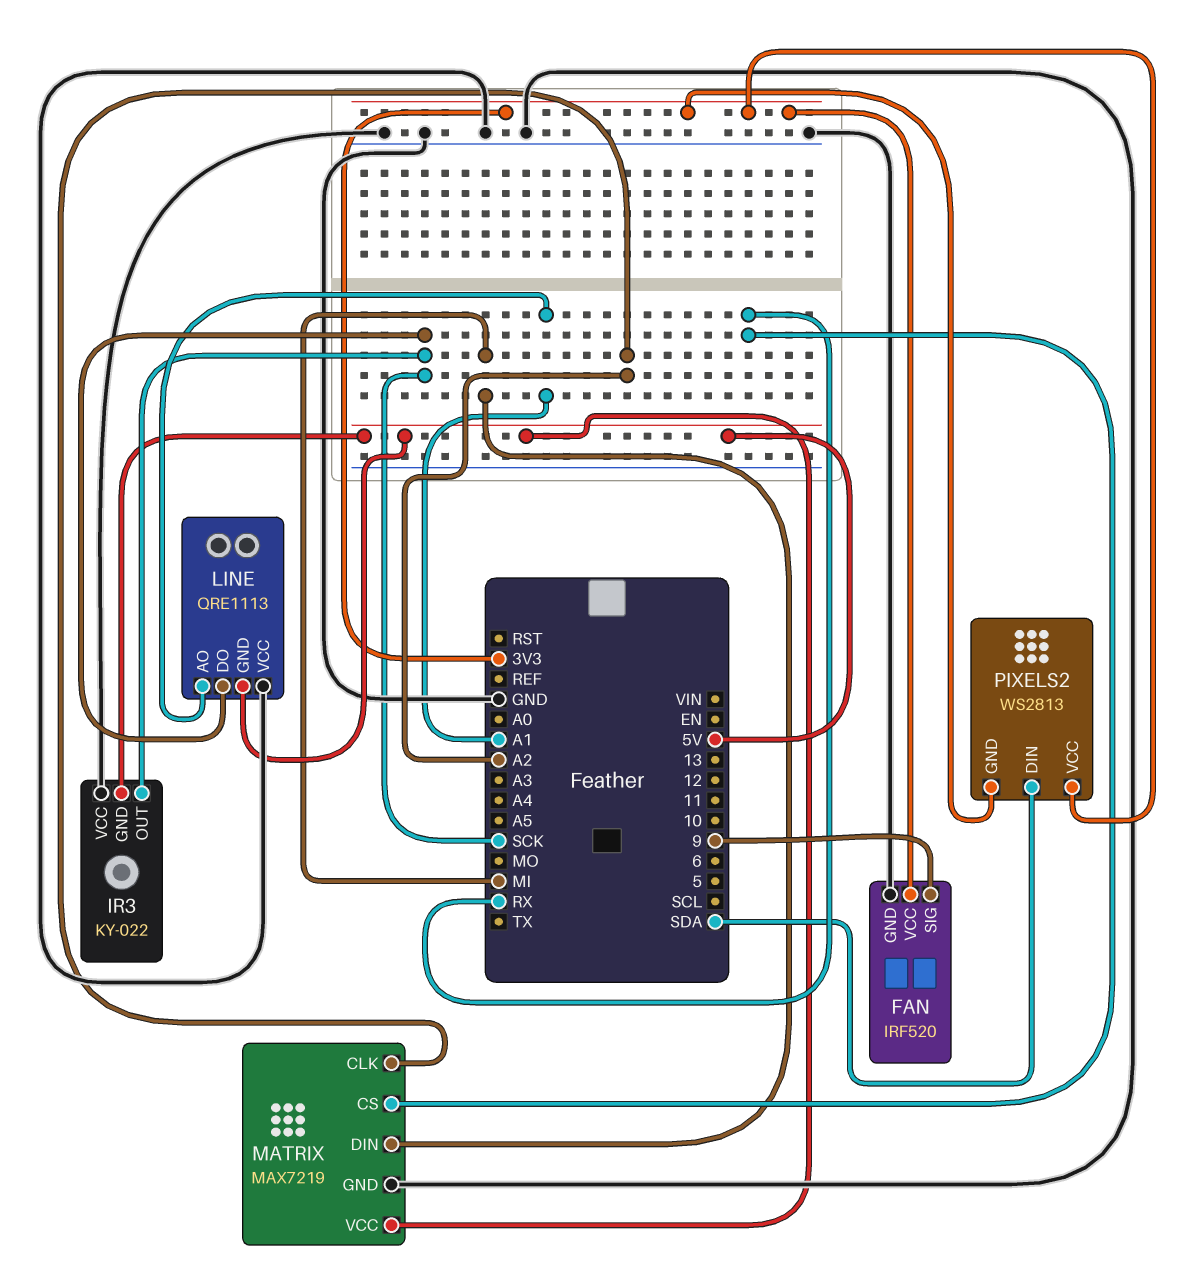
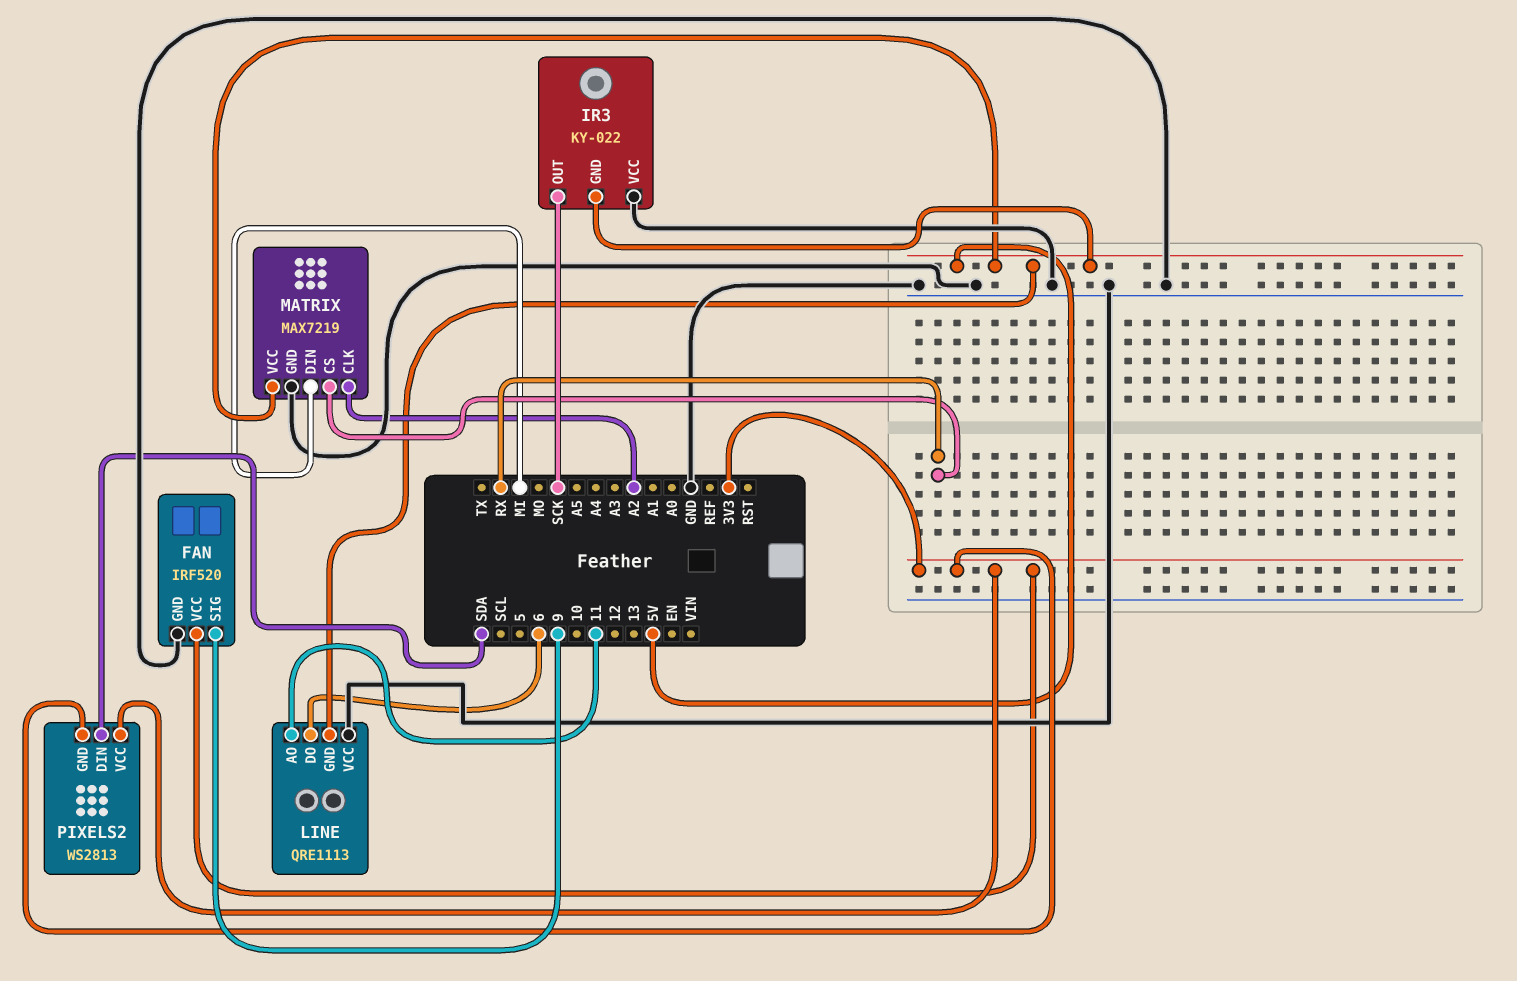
LINE pin AO: A1 -> 11
LINE pin DO: SCK -> 6

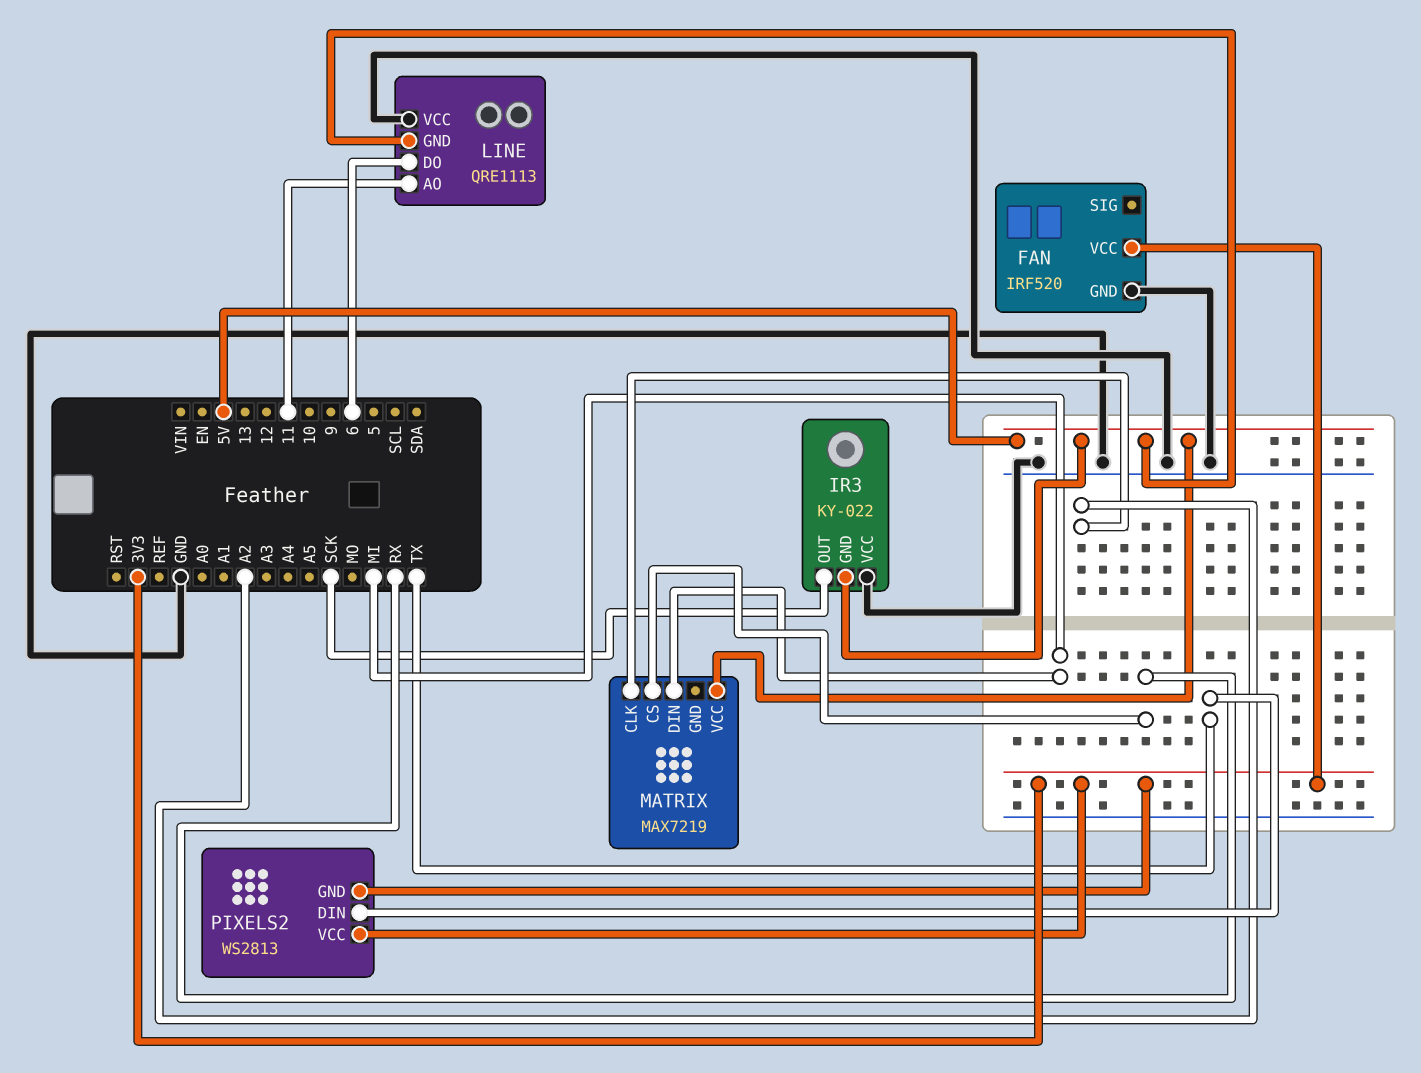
FAN pin SIG: 9 -> none
MATRIX pin GND: GND -> none
PIXELS2 pin DIN: SDA -> TX

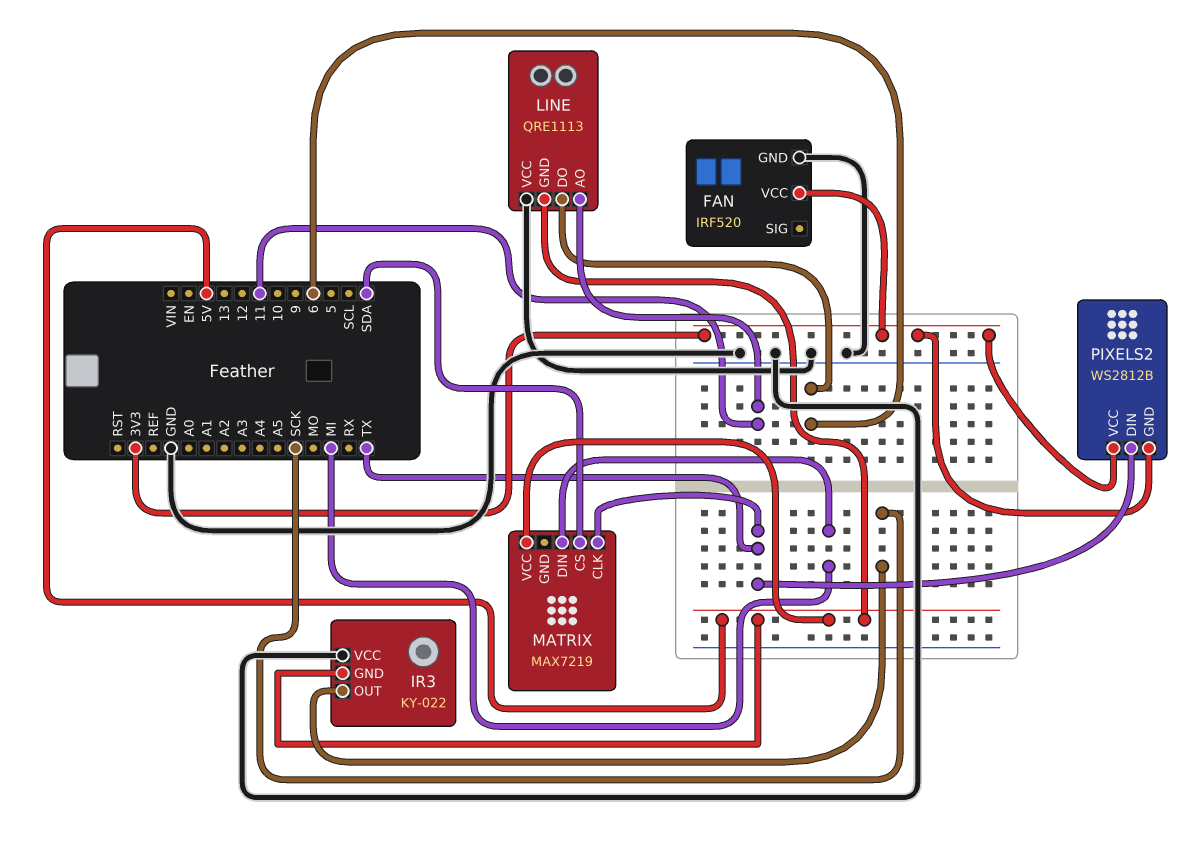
MATRIX pin CLK: A2 -> TX
MATRIX pin CS: RX -> SDA
PIXELS2: WS2813 -> WS2812B

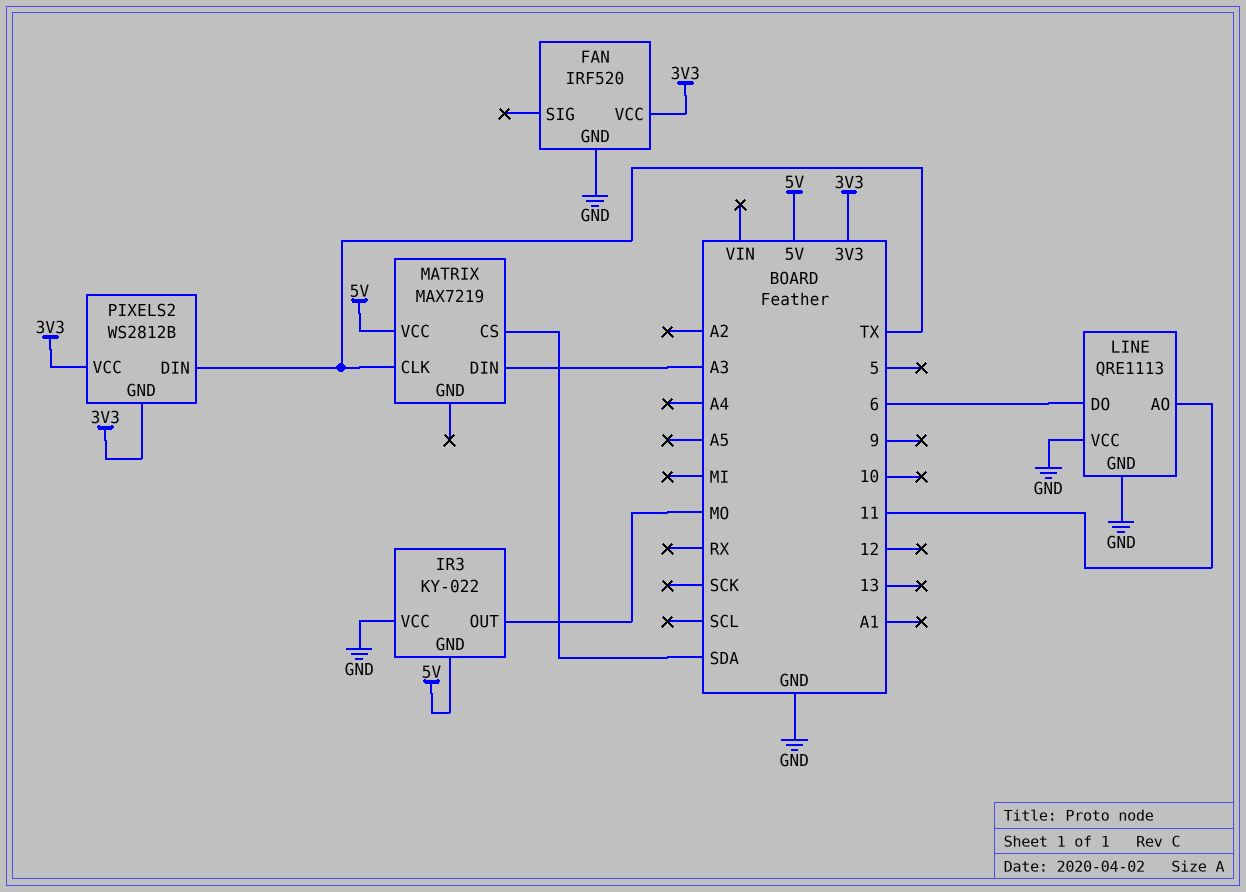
IR3 pin OUT: SCK -> MO
LINE pin GND: 5V -> GND
MATRIX pin DIN: MI -> A3

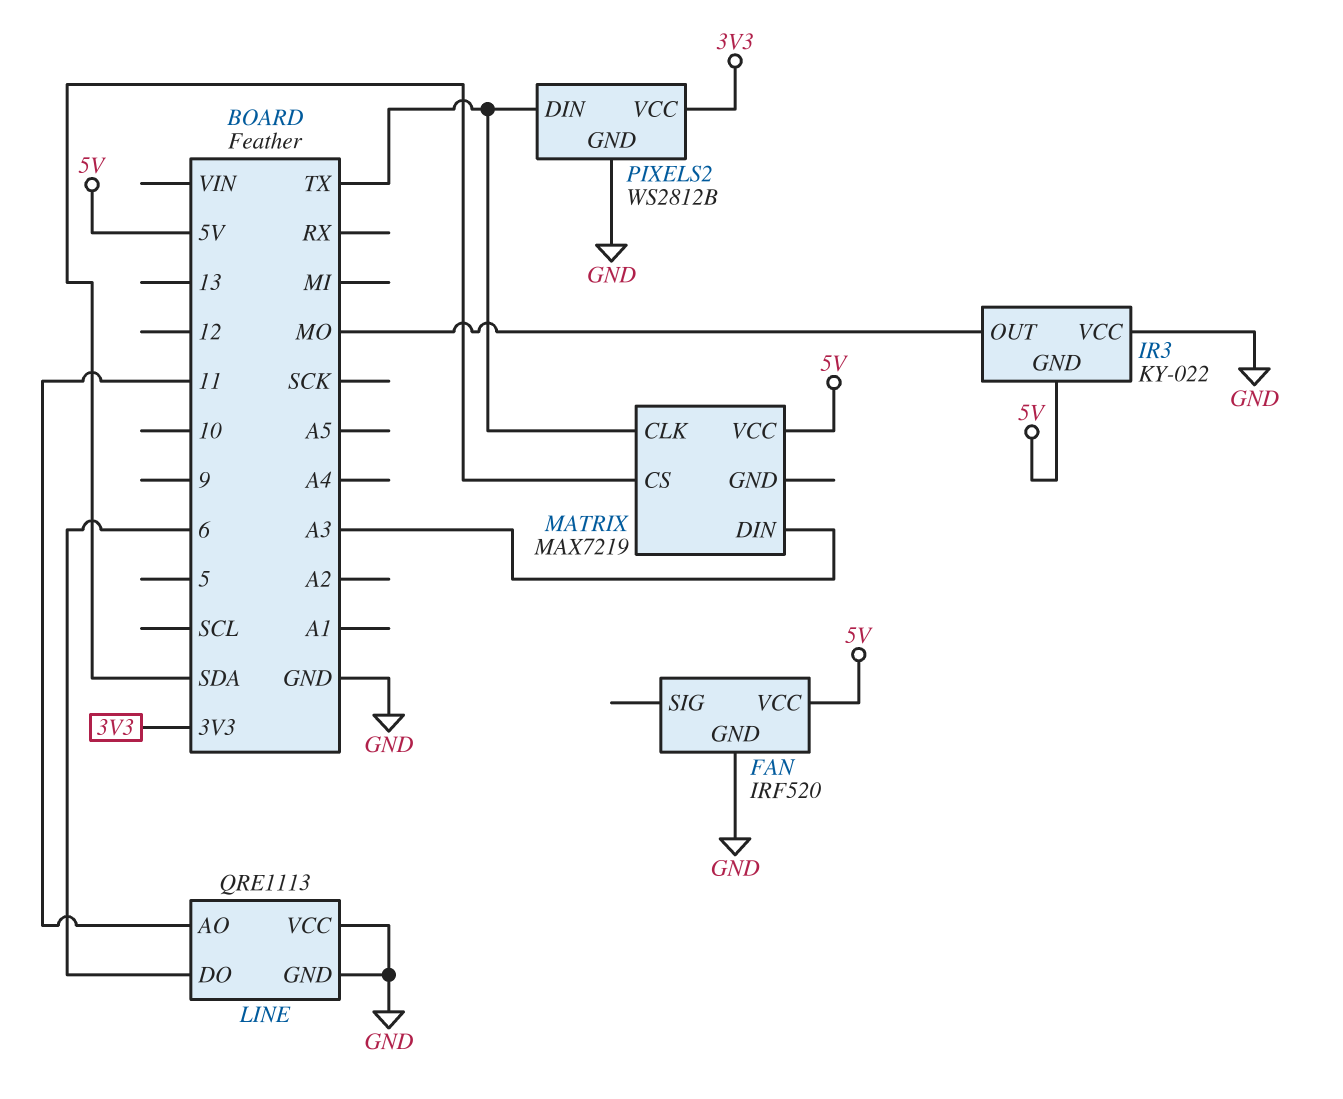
FAN pin VCC: 3V3 -> 5V
PIXELS2 pin GND: 3V3 -> GND

